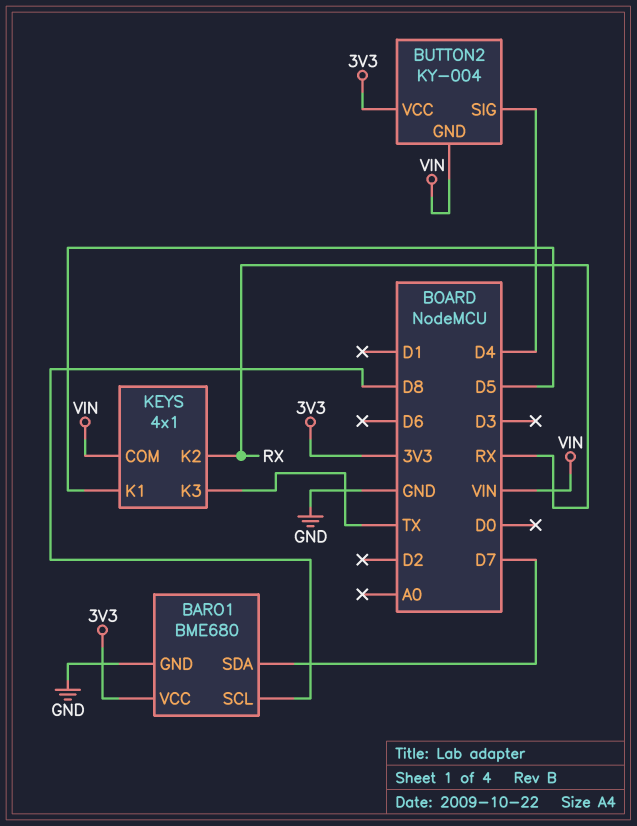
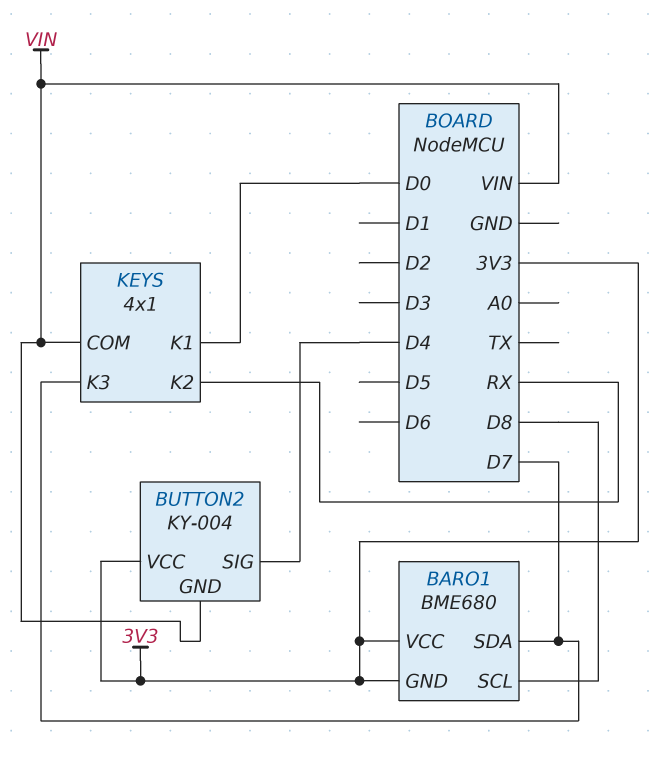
BARO1 pin GND: GND -> 3V3
KEYS pin K1: D5 -> D0
KEYS pin K3: TX -> D7

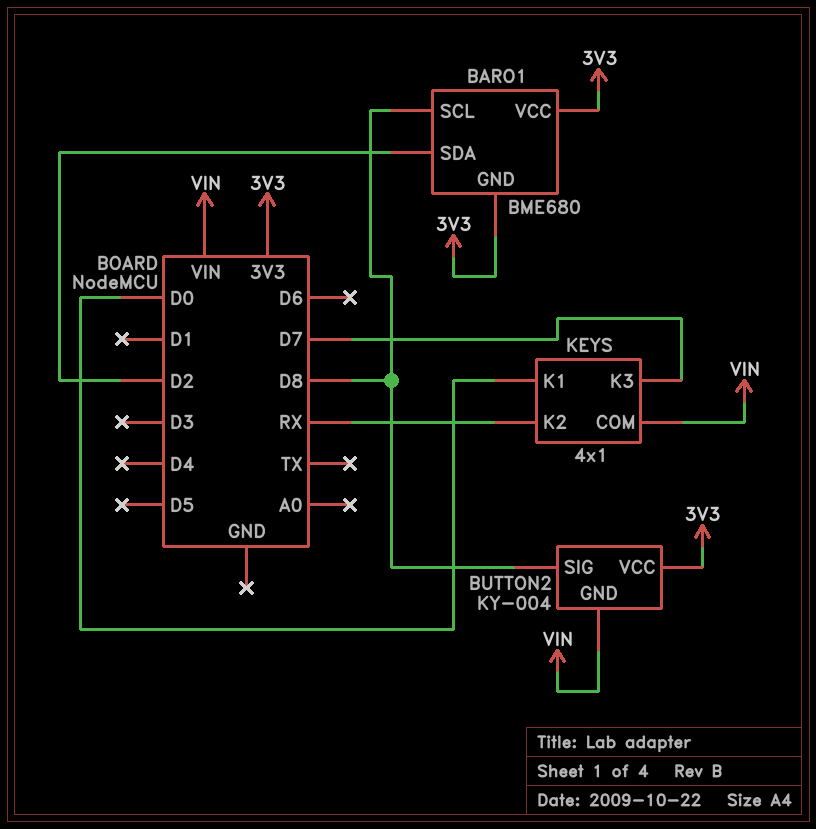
BARO1 pin SDA: D7 -> D2
BUTTON2 pin SIG: D4 -> D8

